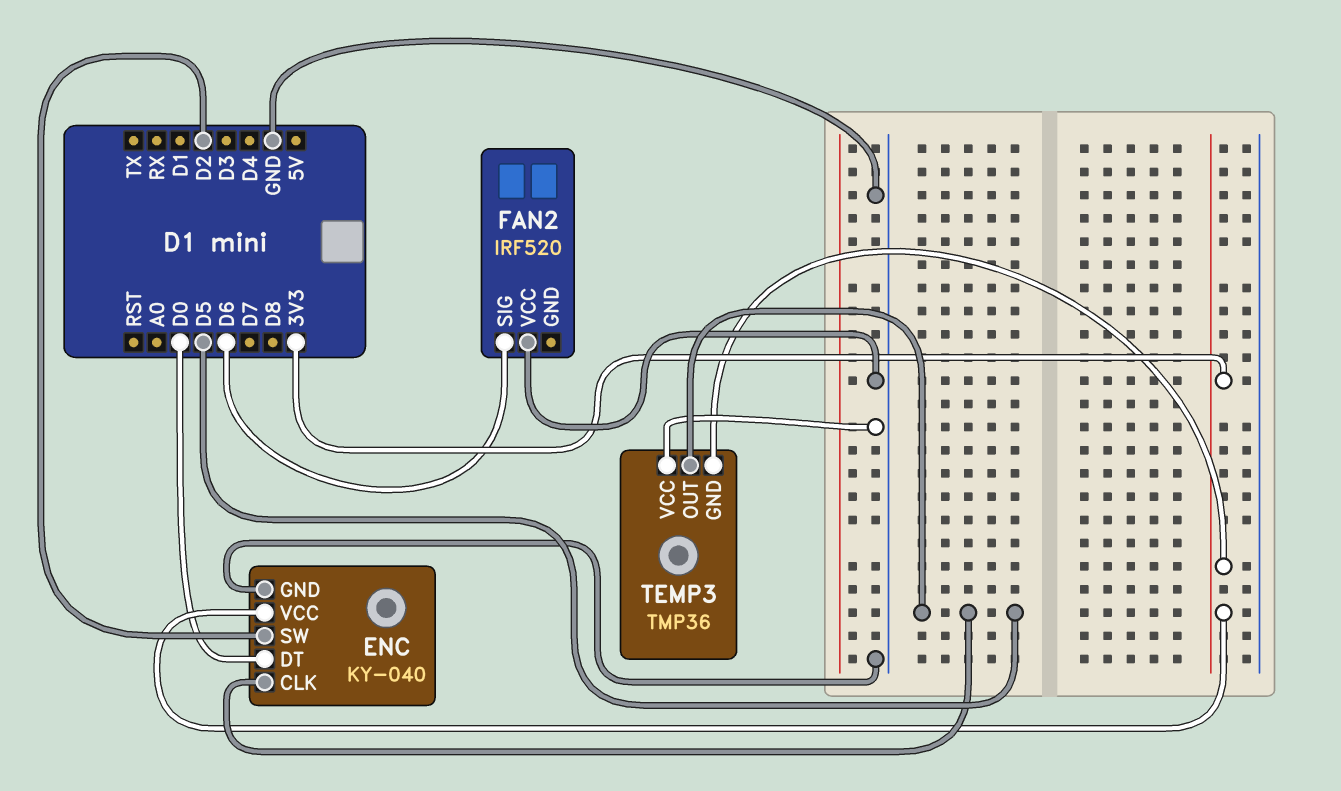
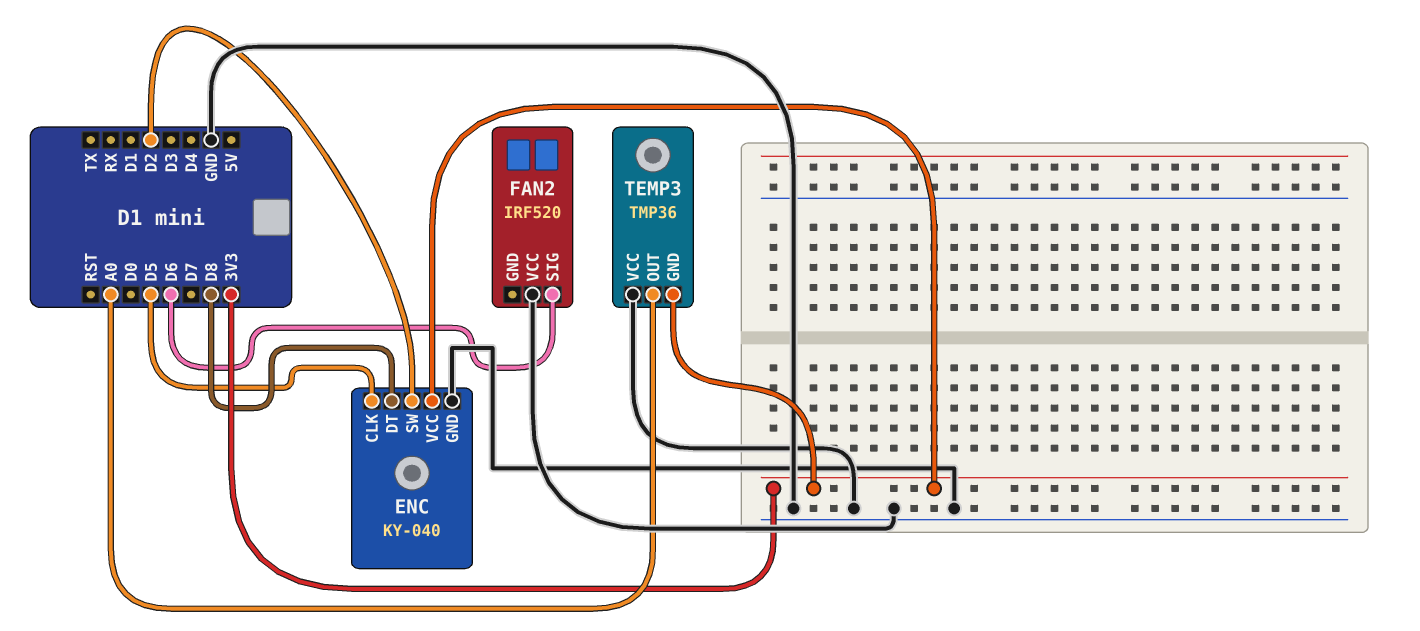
ENC pin DT: D0 -> D8
TEMP3 pin OUT: D5 -> A0

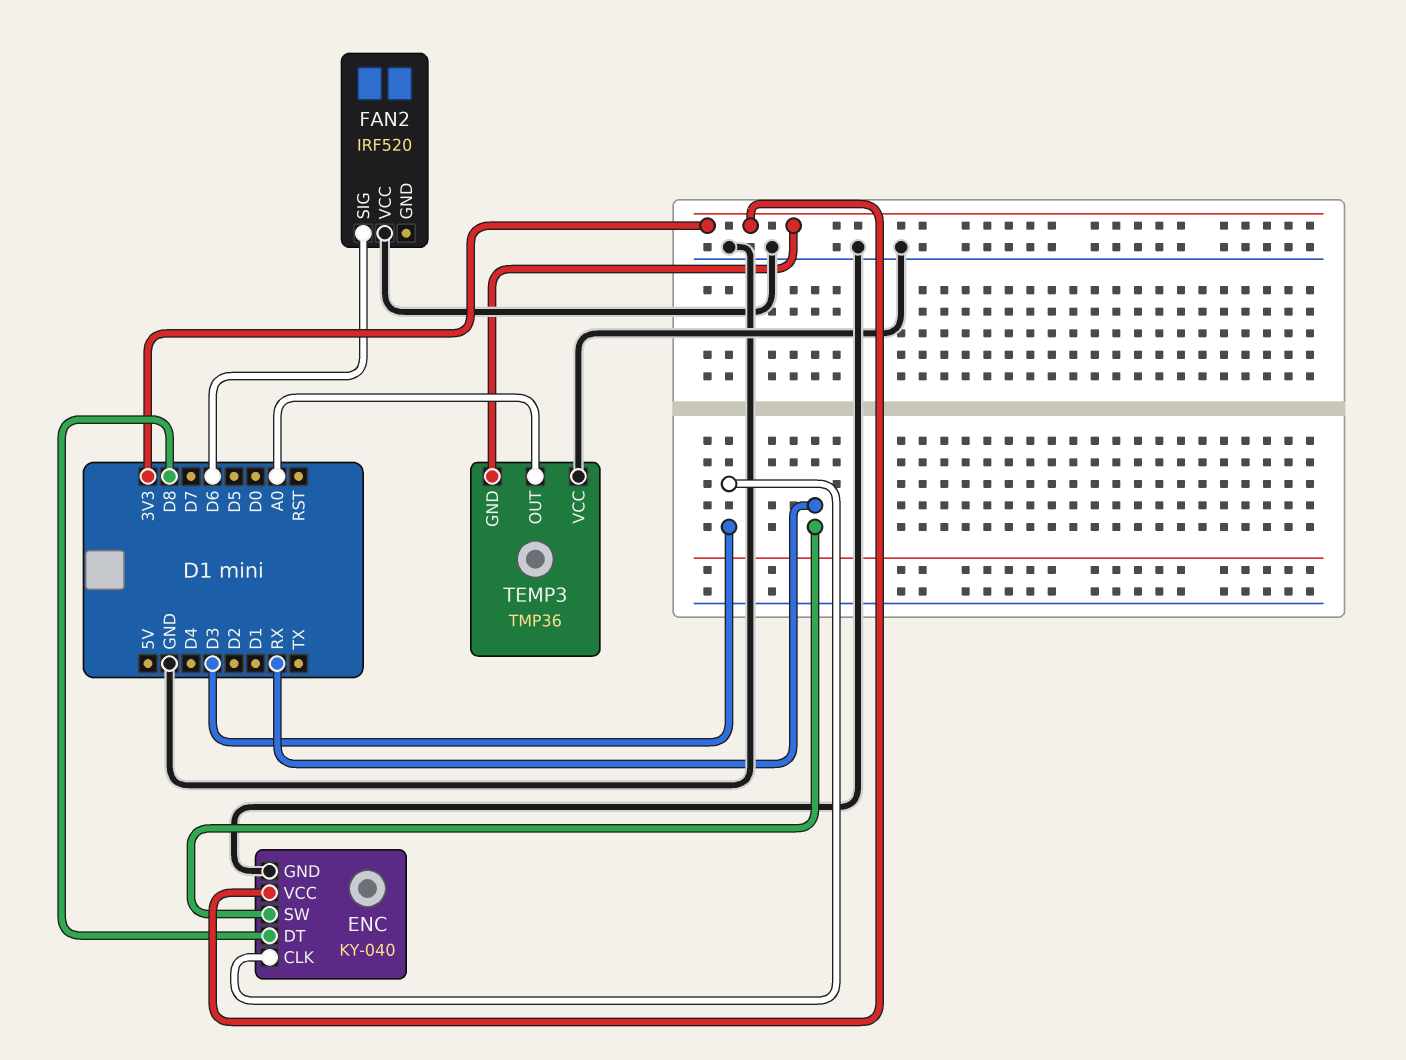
ENC pin CLK: D5 -> D3
ENC pin SW: D2 -> RX

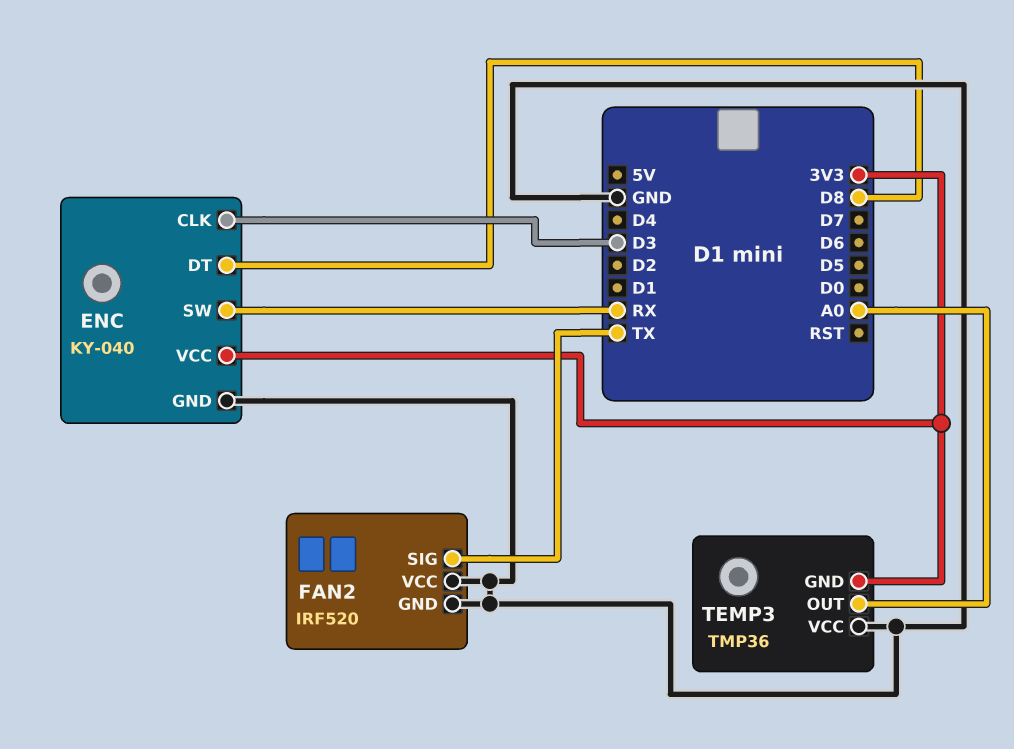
FAN2 pin GND: none -> GND
FAN2 pin SIG: D6 -> TX

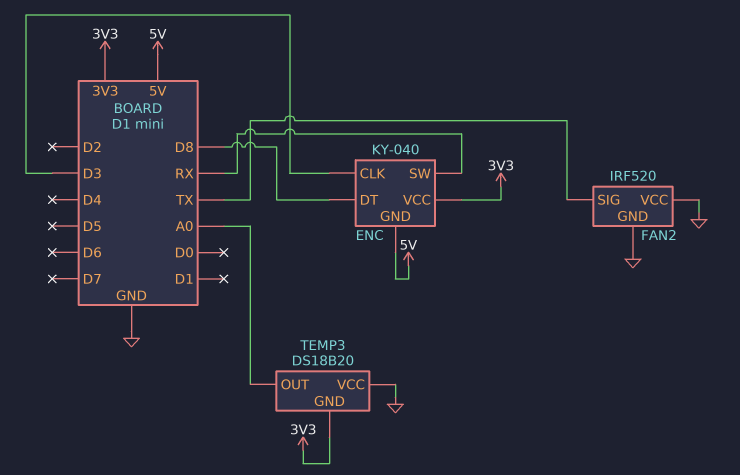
ENC pin GND: GND -> 5V
TEMP3: TMP36 -> DS18B20

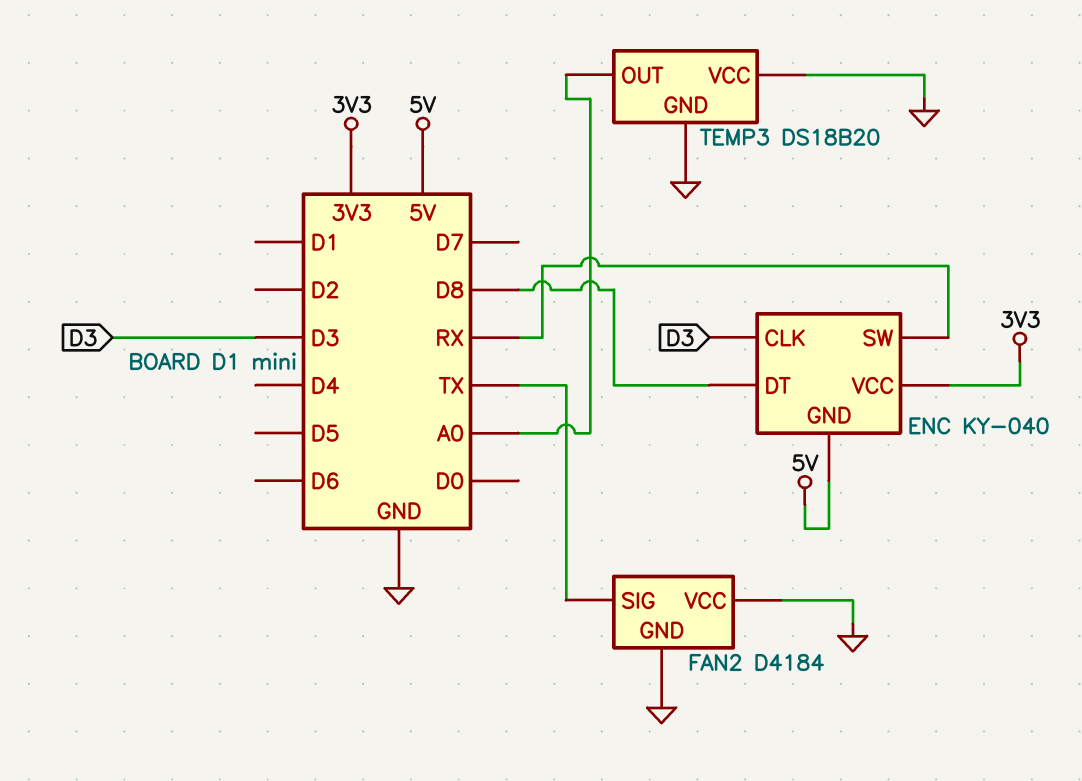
FAN2: IRF520 -> D4184
TEMP3 pin GND: 3V3 -> GND

